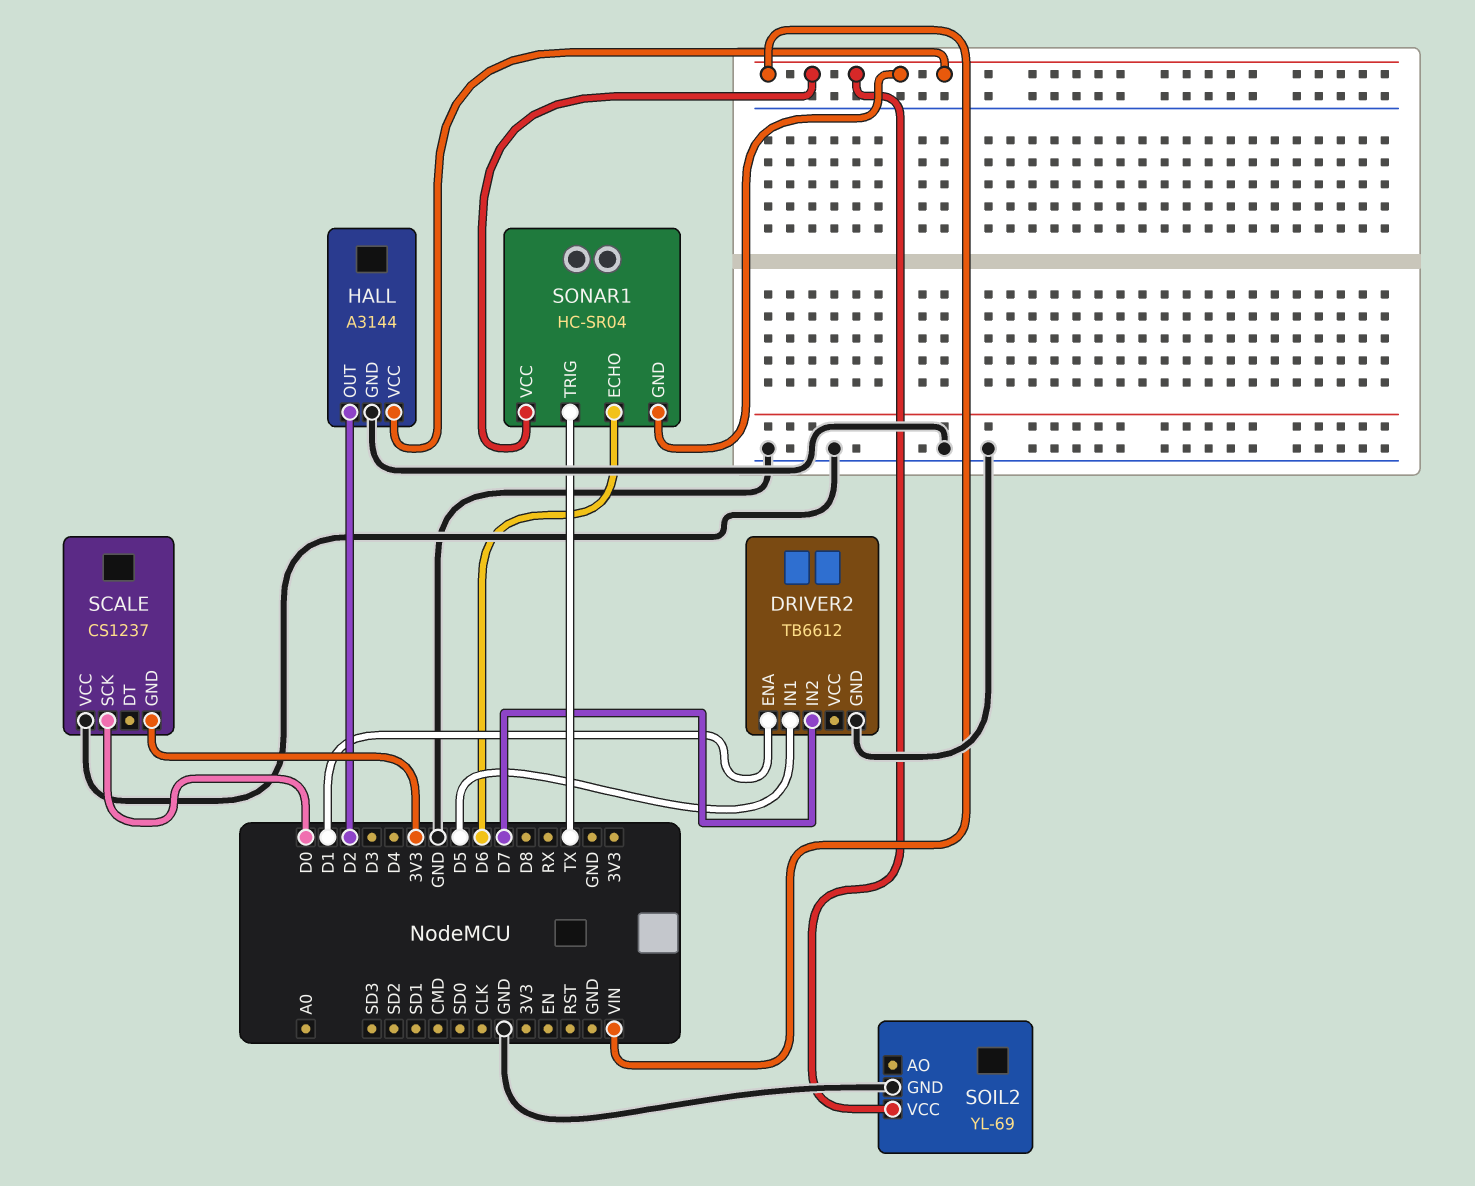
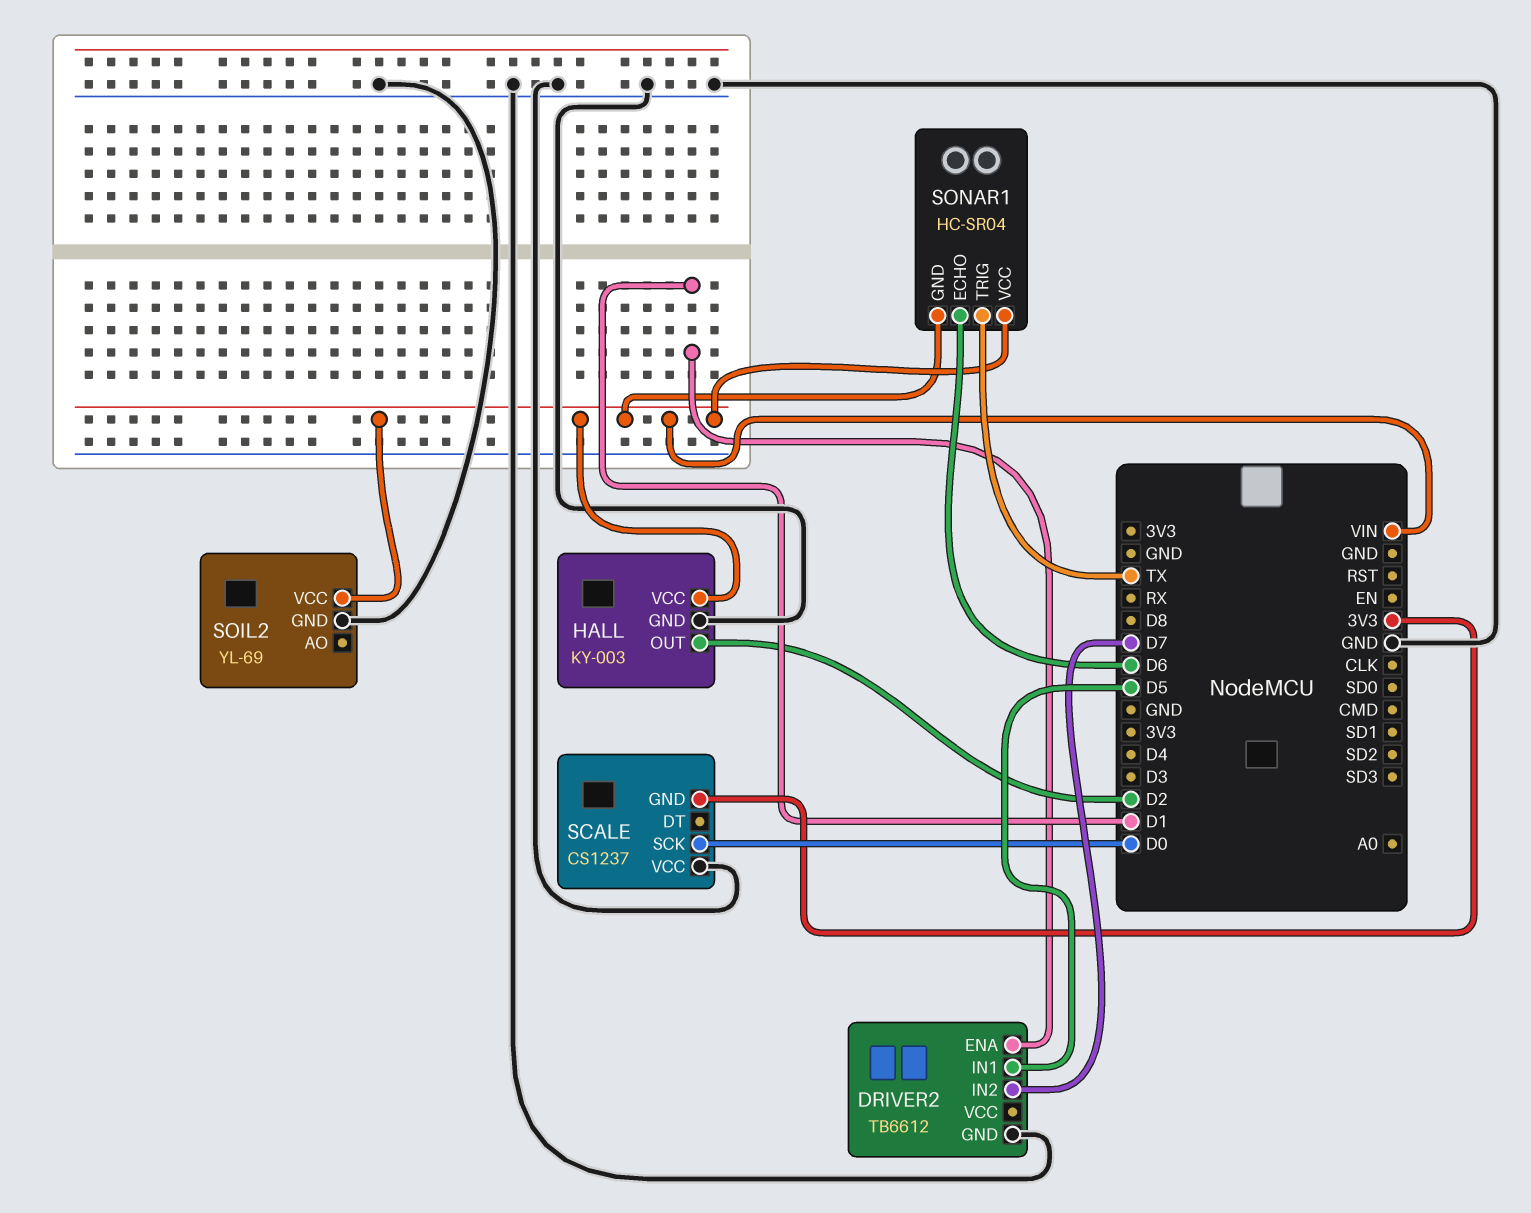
HALL: A3144 -> KY-003

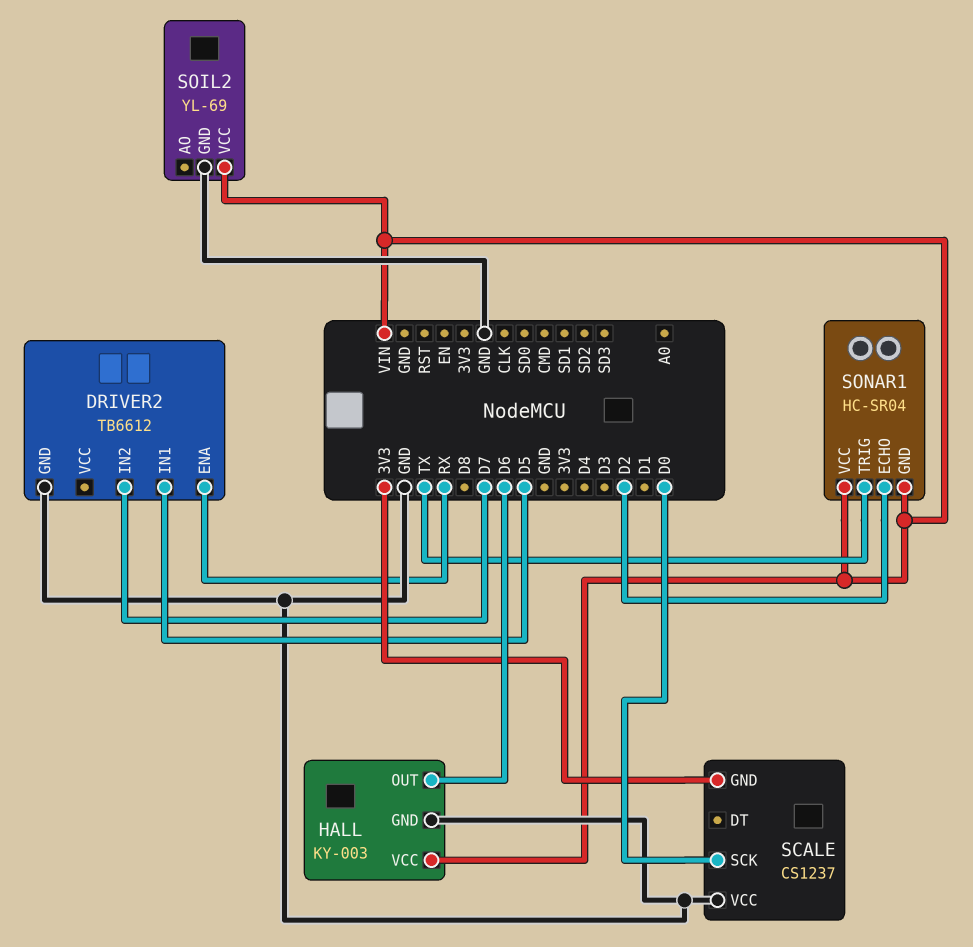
DRIVER2 pin ENA: D1 -> RX
HALL pin OUT: D2 -> D6
SONAR1 pin ECHO: D6 -> D2

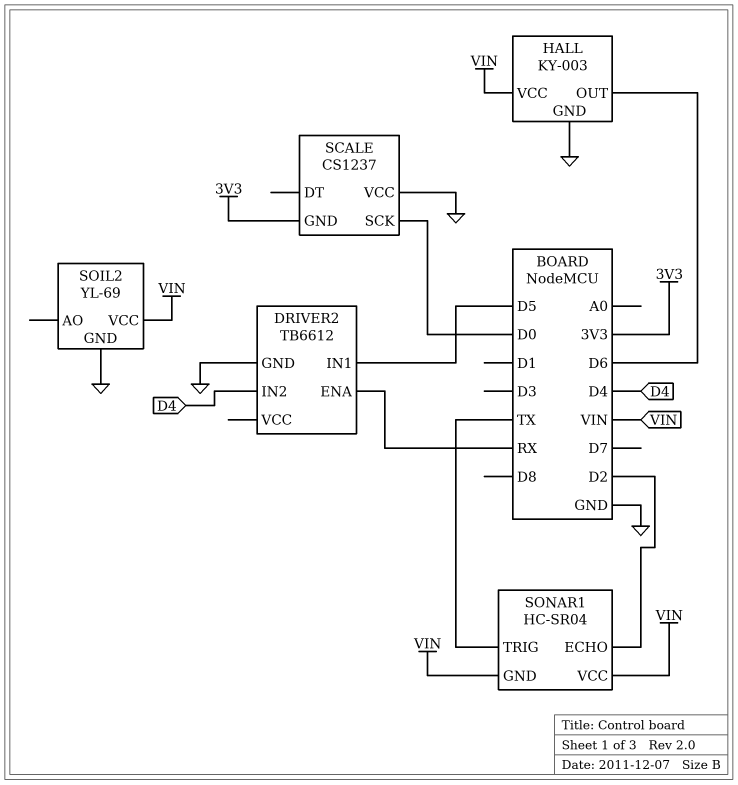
DRIVER2 pin IN2: D7 -> D4

